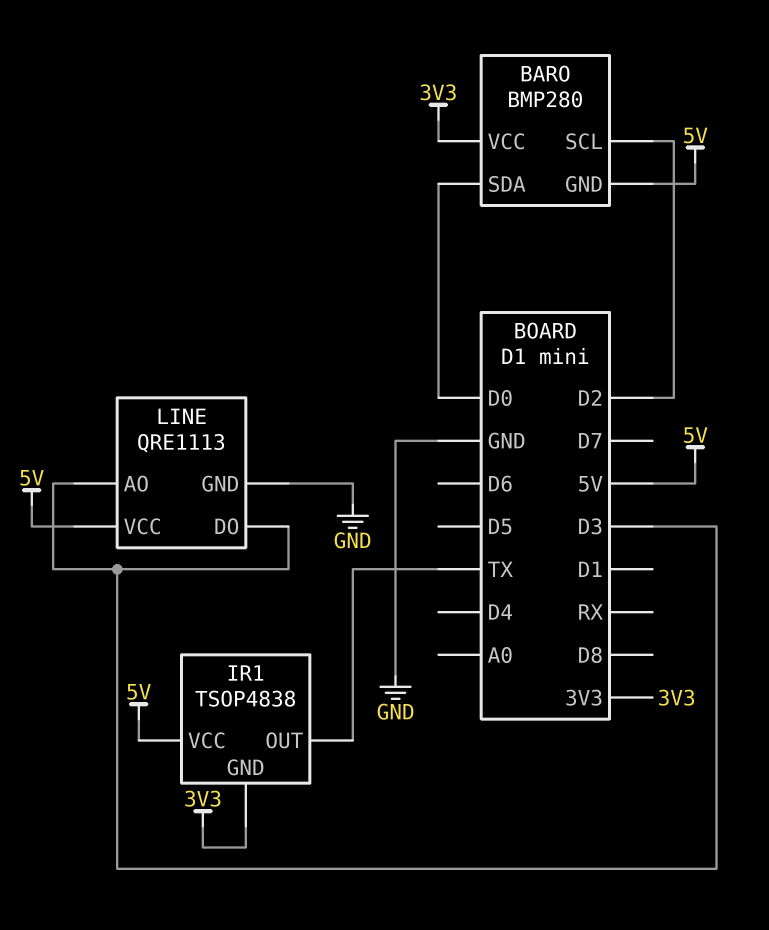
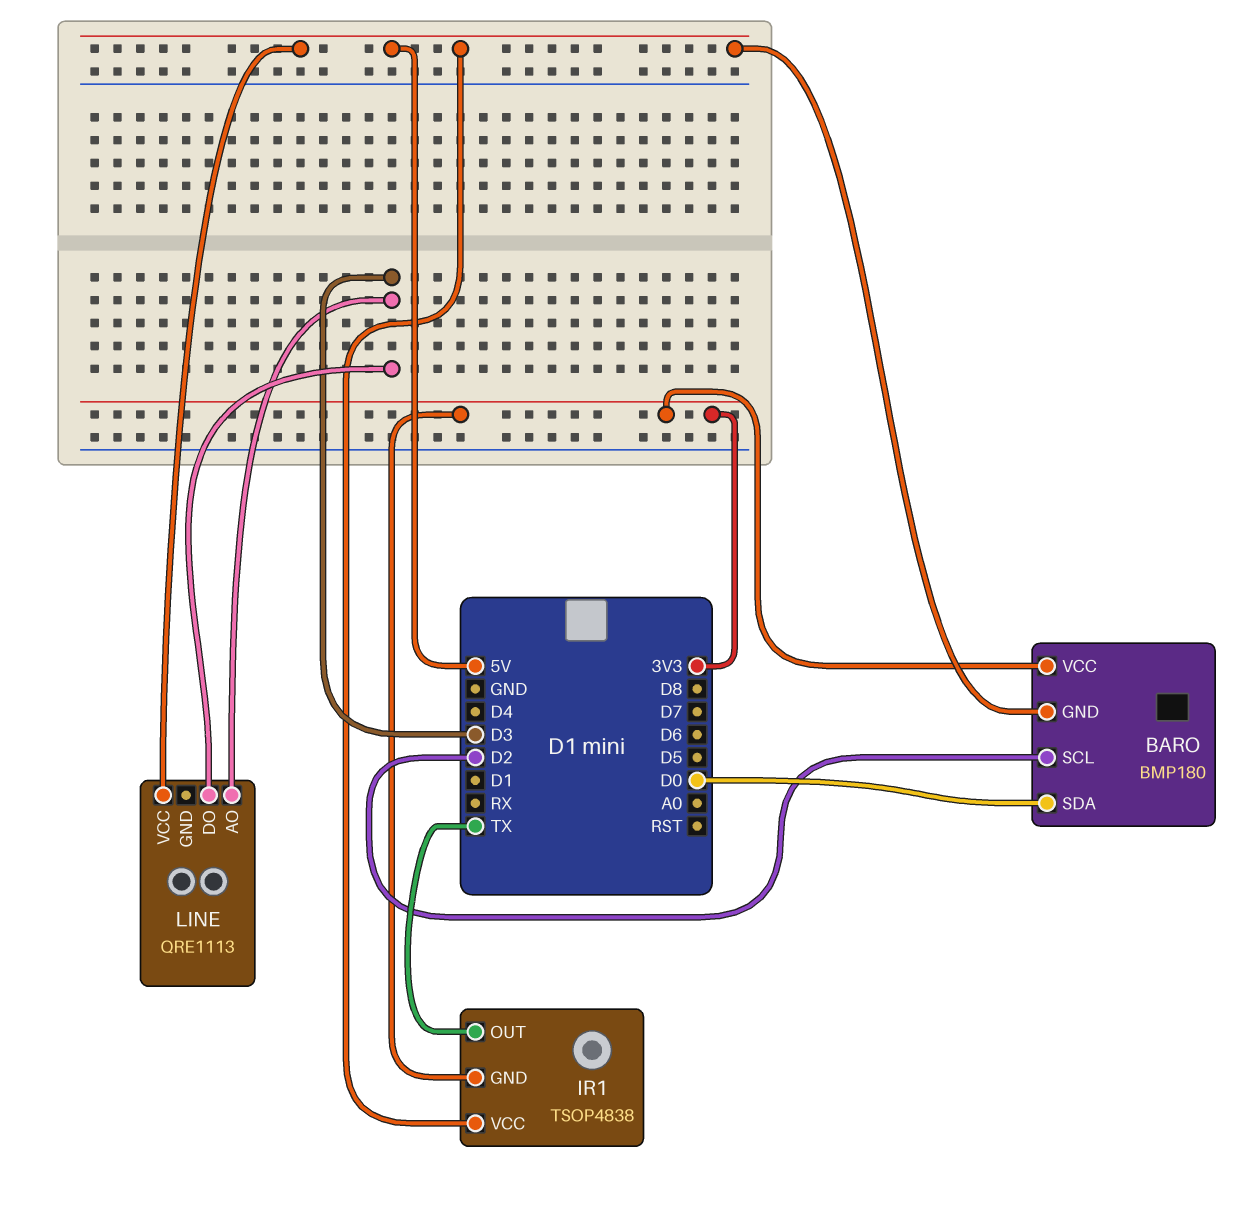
BARO: BMP280 -> BMP180
LINE pin GND: GND -> none

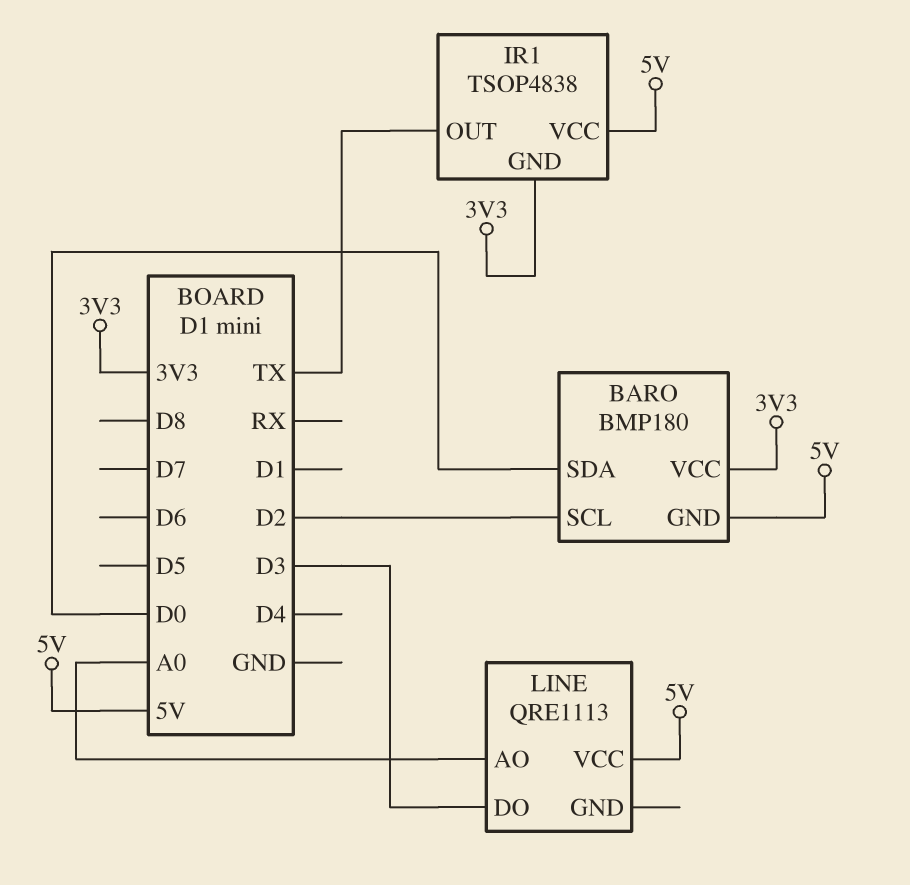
LINE pin AO: D3 -> A0

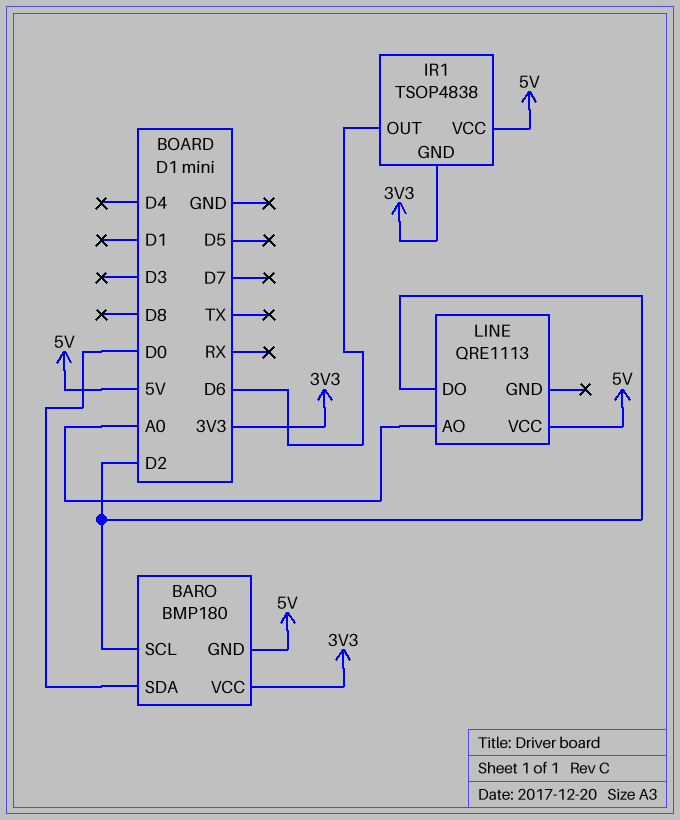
IR1 pin OUT: TX -> D6
LINE pin DO: D3 -> D2

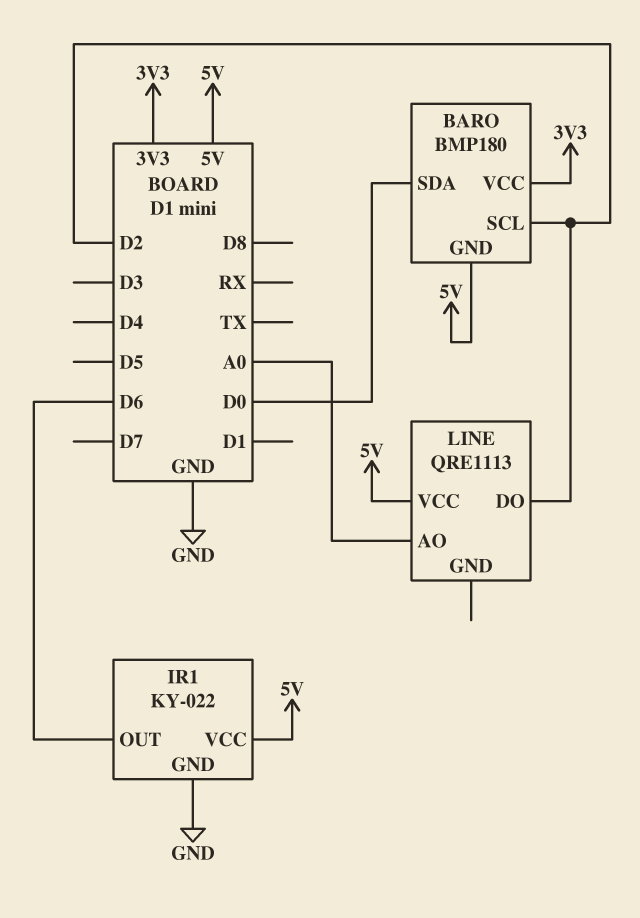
IR1: TSOP4838 -> KY-022
IR1 pin GND: 3V3 -> GND

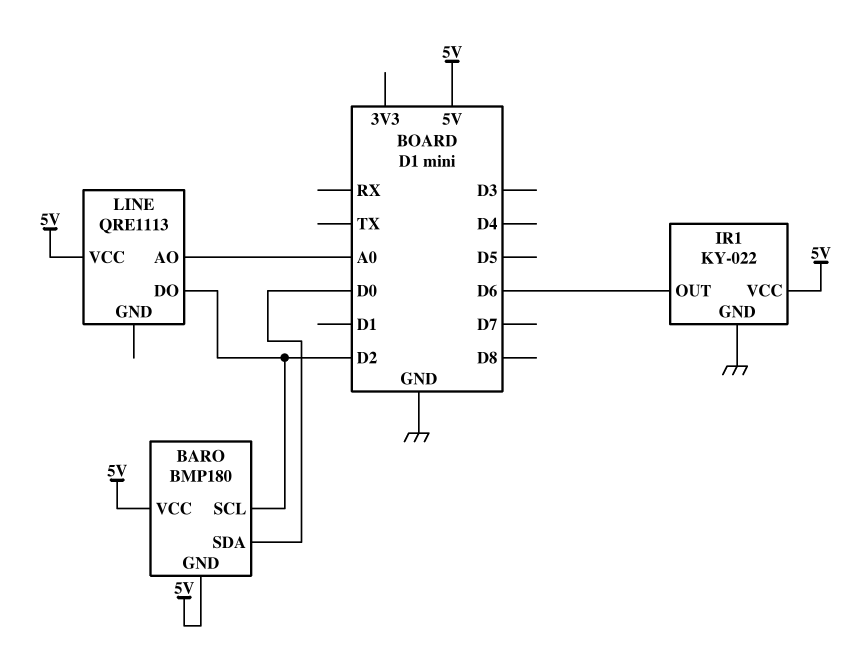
BARO pin VCC: 3V3 -> 5V

